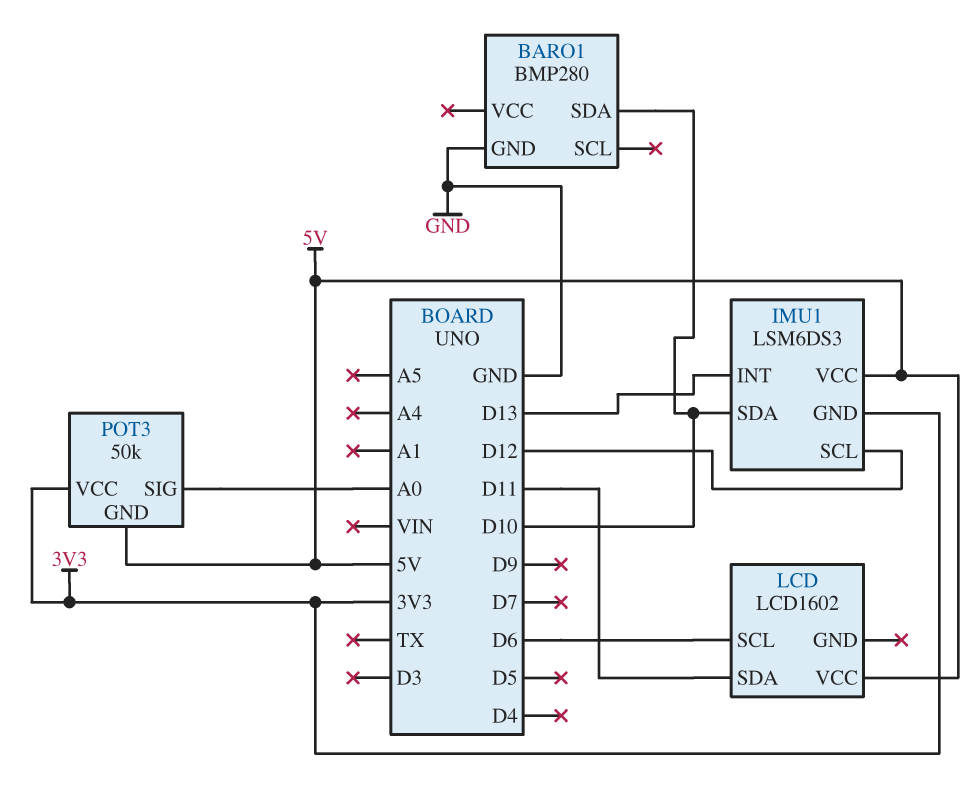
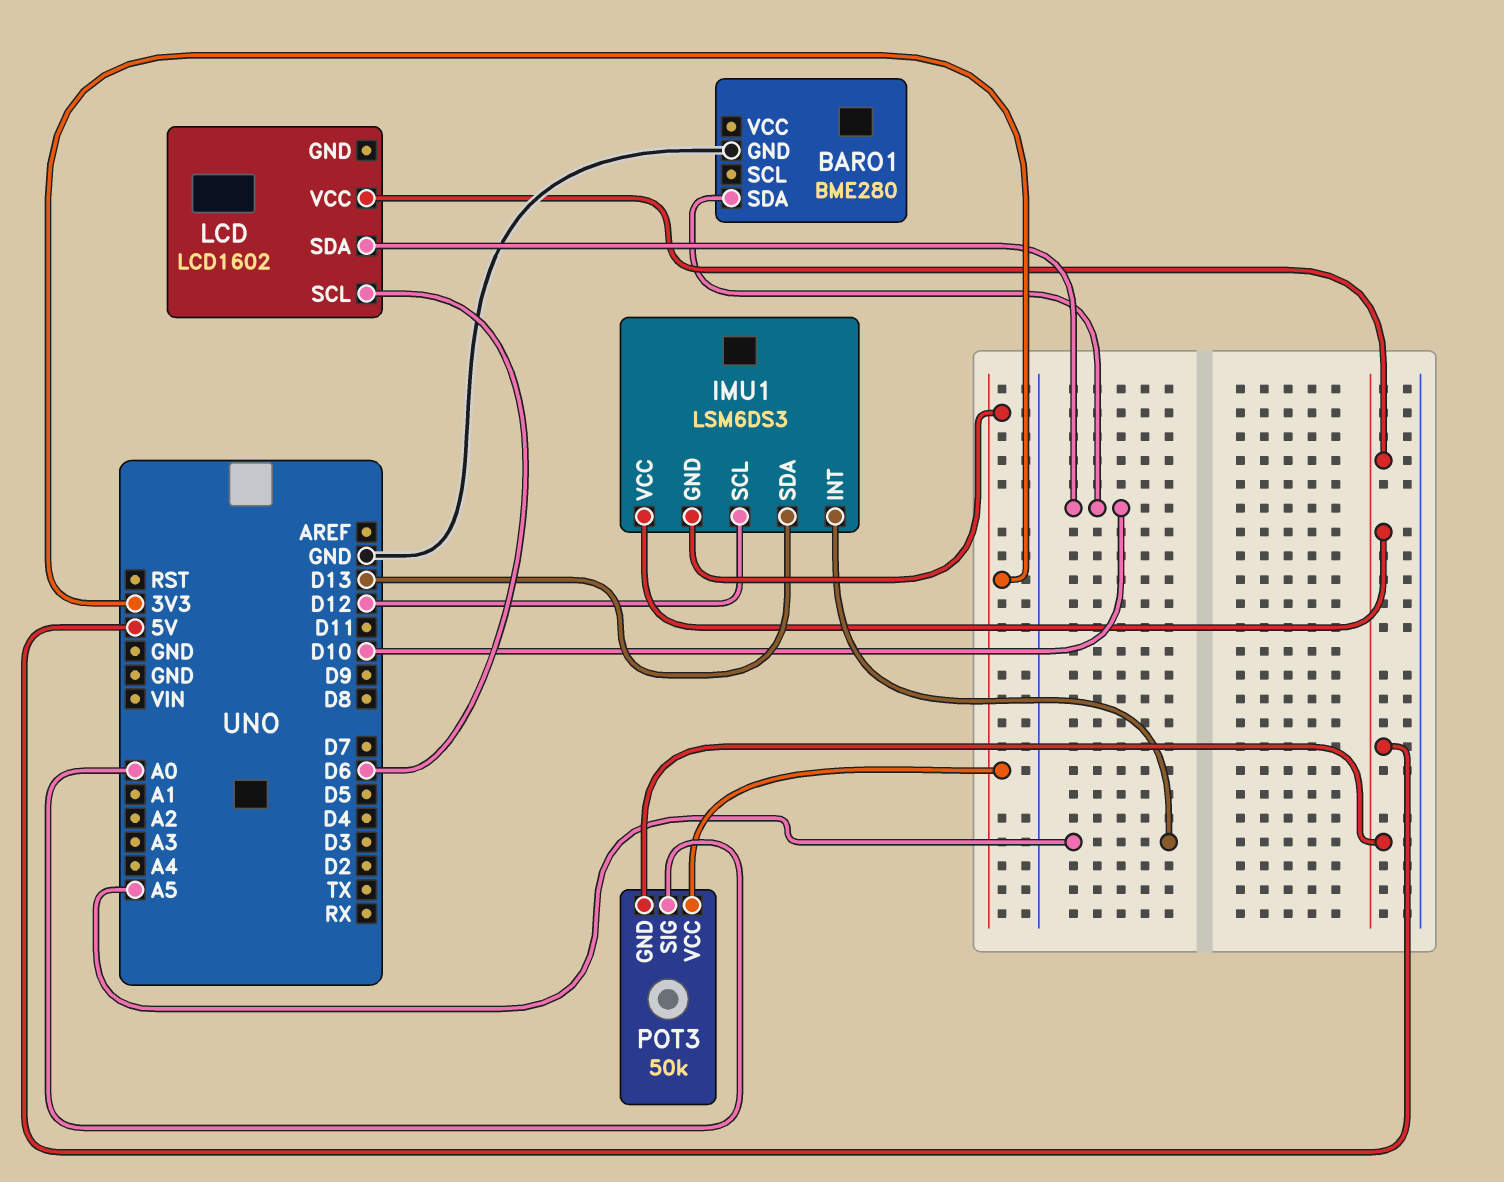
BARO1: BMP280 -> BME280
IMU1 pin INT: D13 -> A5
IMU1 pin SDA: D10 -> D13
LCD pin SDA: D11 -> D10

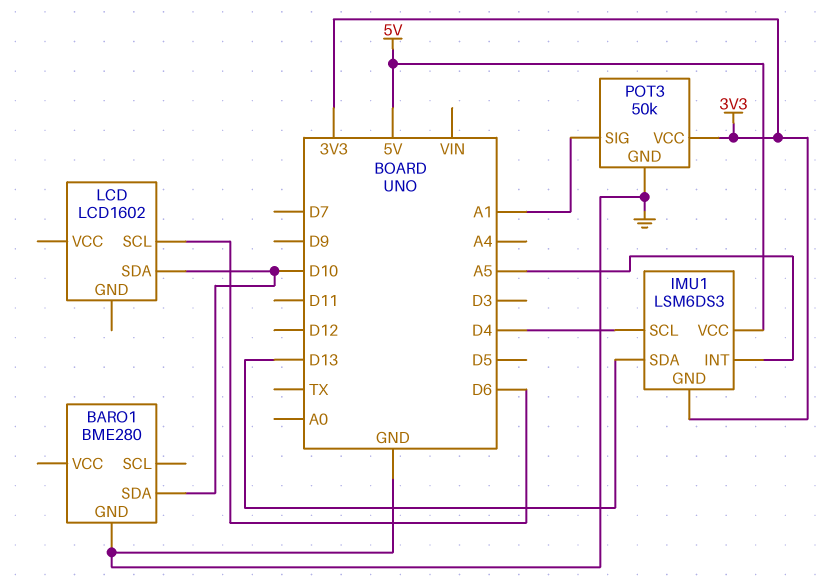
IMU1 pin SCL: D12 -> D4
LCD pin VCC: 5V -> none
POT3 pin GND: 5V -> GND
POT3 pin SIG: A0 -> A1

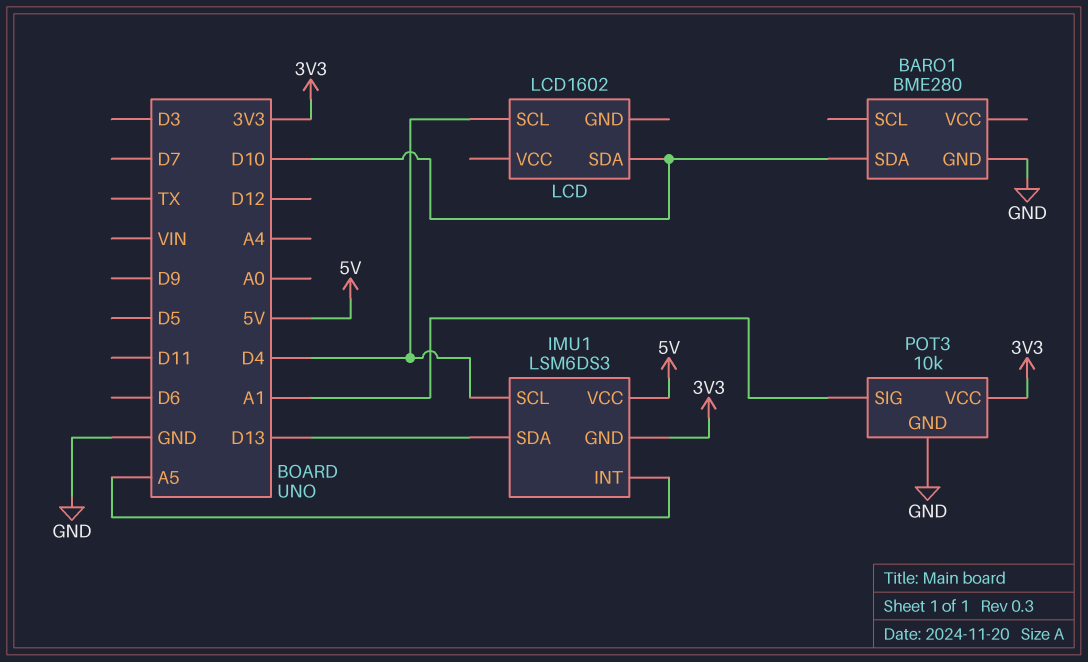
LCD pin SCL: D6 -> D4
POT3: 50k -> 10k

